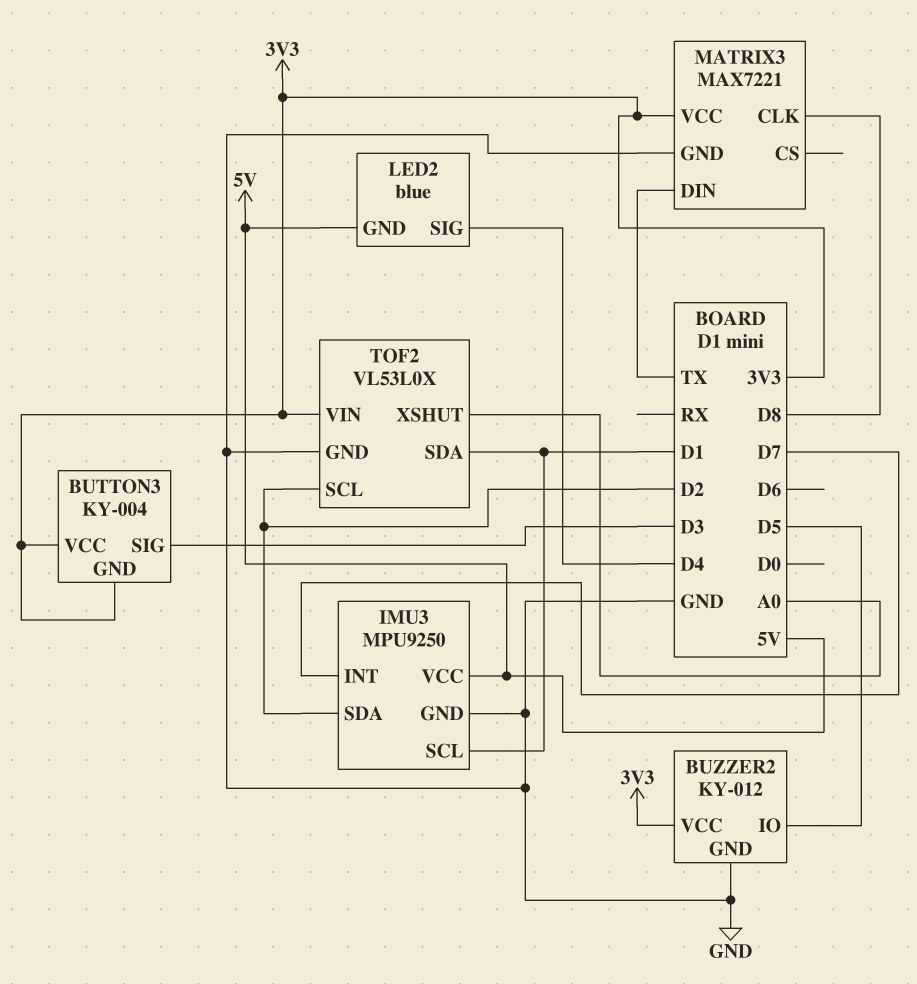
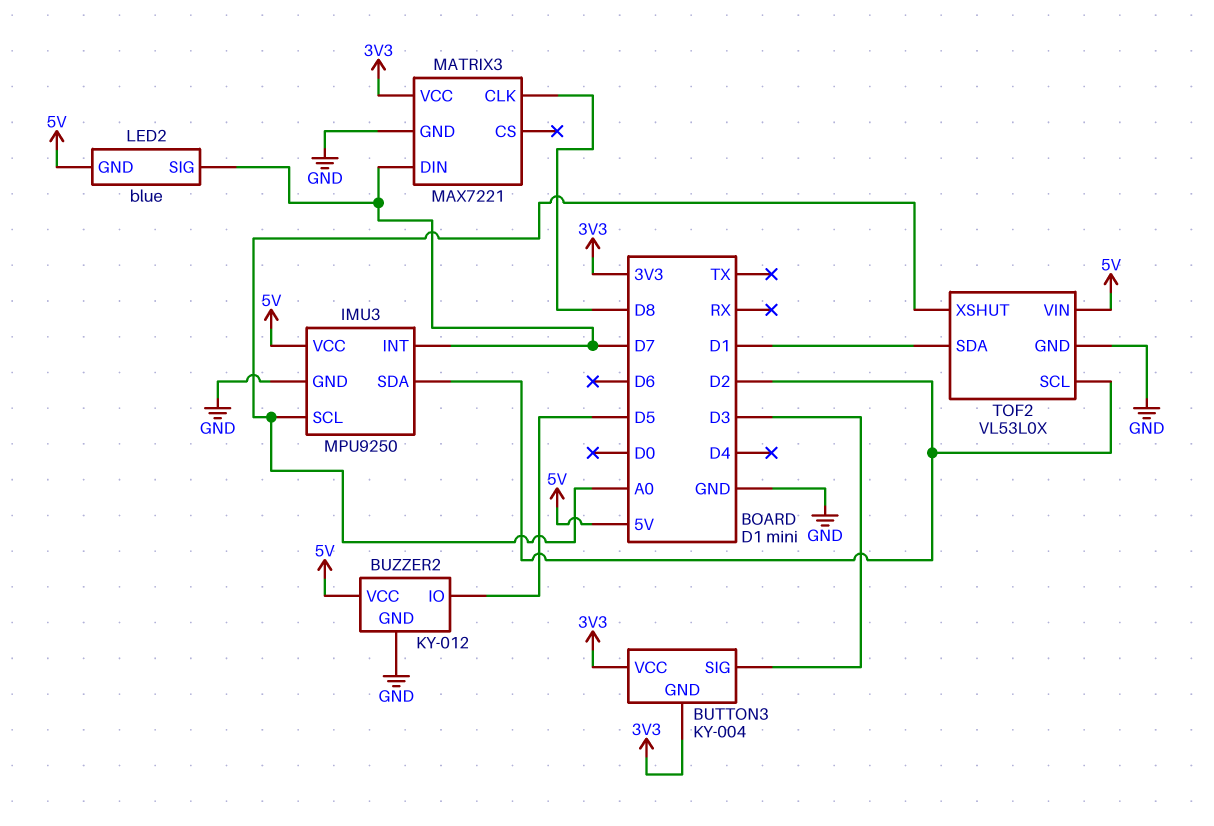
BUZZER2 pin VCC: 3V3 -> 5V
IMU3 pin SCL: D1 -> A0
LED2 pin SIG: D4 -> D7
MATRIX3 pin DIN: TX -> D7
TOF2 pin VIN: 3V3 -> 5V

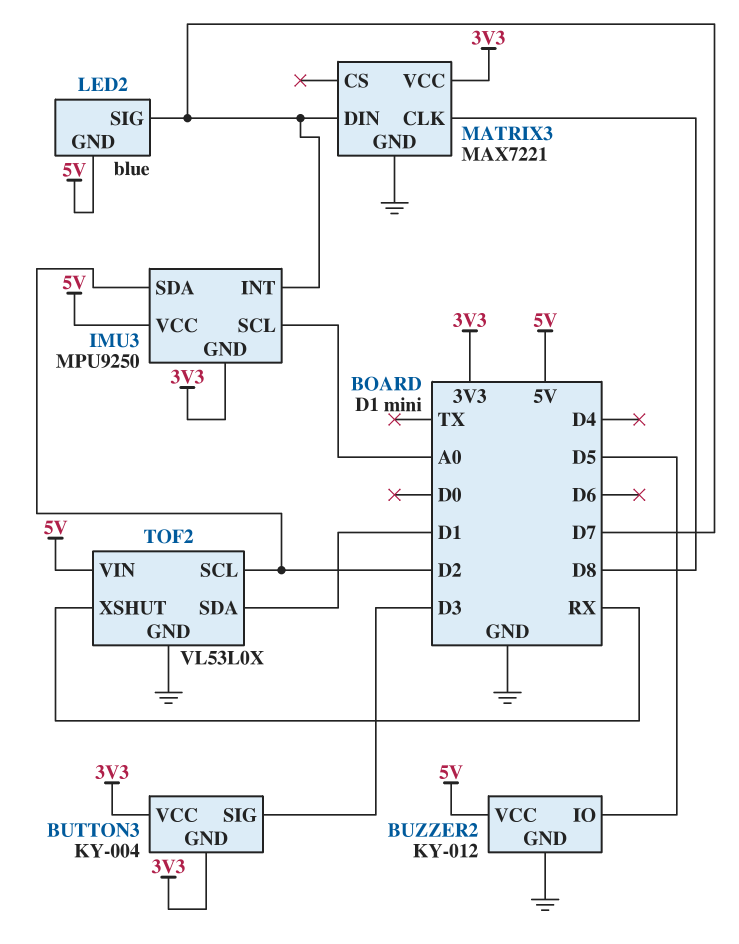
IMU3 pin GND: GND -> 3V3
TOF2 pin XSHUT: A0 -> RX

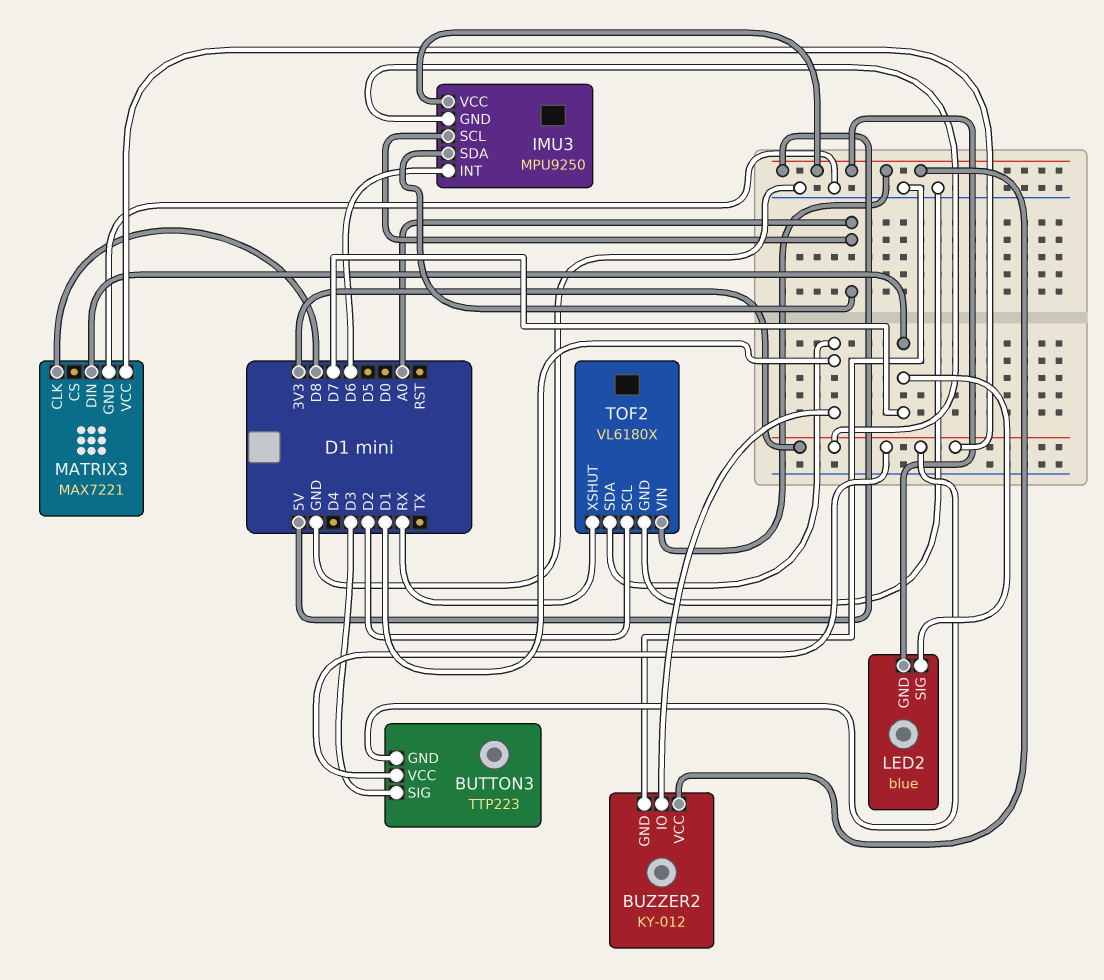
BUTTON3: KY-004 -> TTP223
BUZZER2 pin IO: D5 -> D1
IMU3 pin INT: D7 -> D6
IMU3 pin SDA: D2 -> A0
TOF2: VL53L0X -> VL6180X

